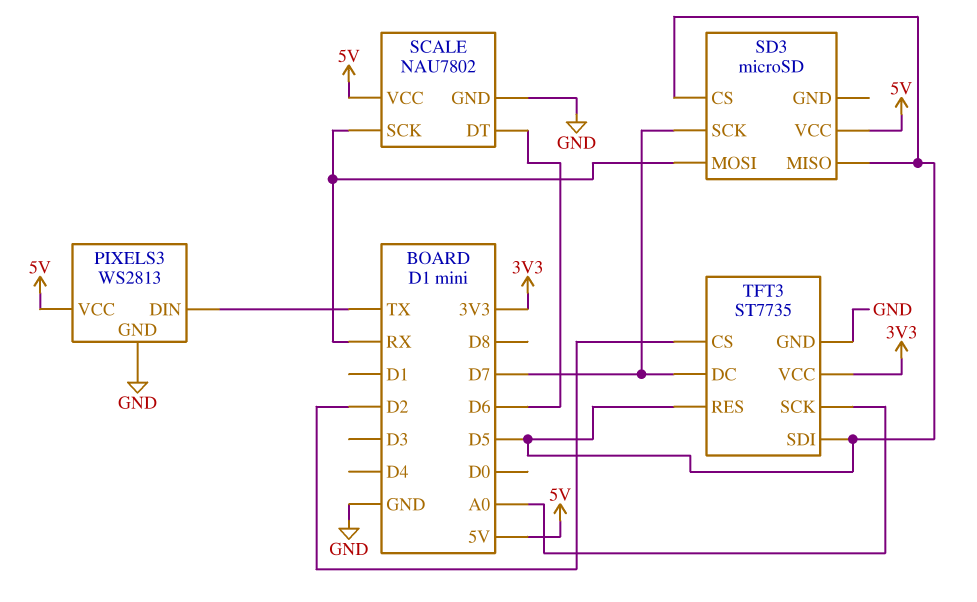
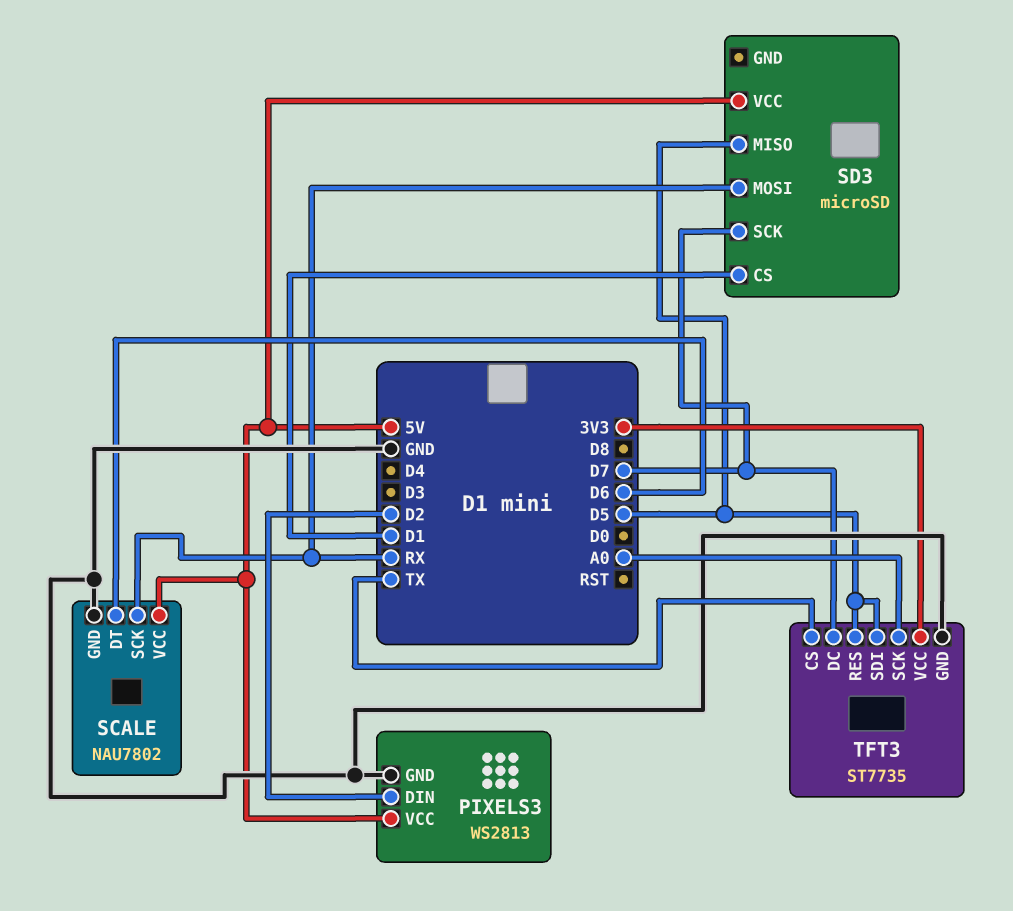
PIXELS3 pin DIN: TX -> D2
SD3 pin CS: D5 -> D1
TFT3 pin CS: D2 -> TX

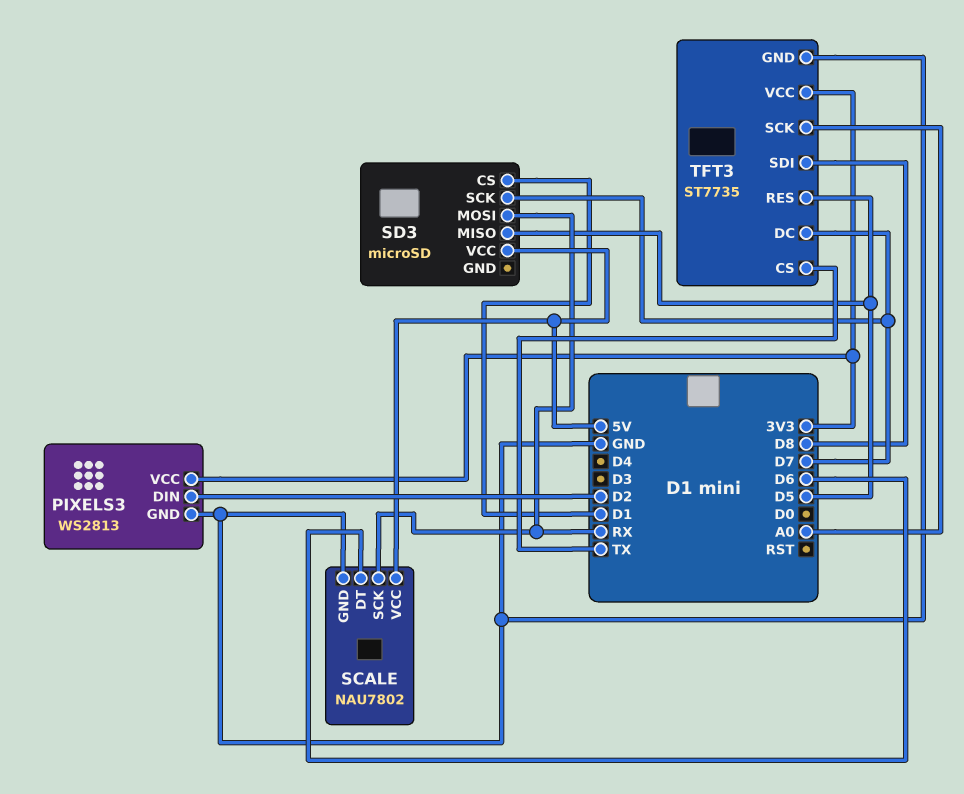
PIXELS3 pin VCC: 5V -> 3V3
TFT3 pin SDI: D5 -> D8

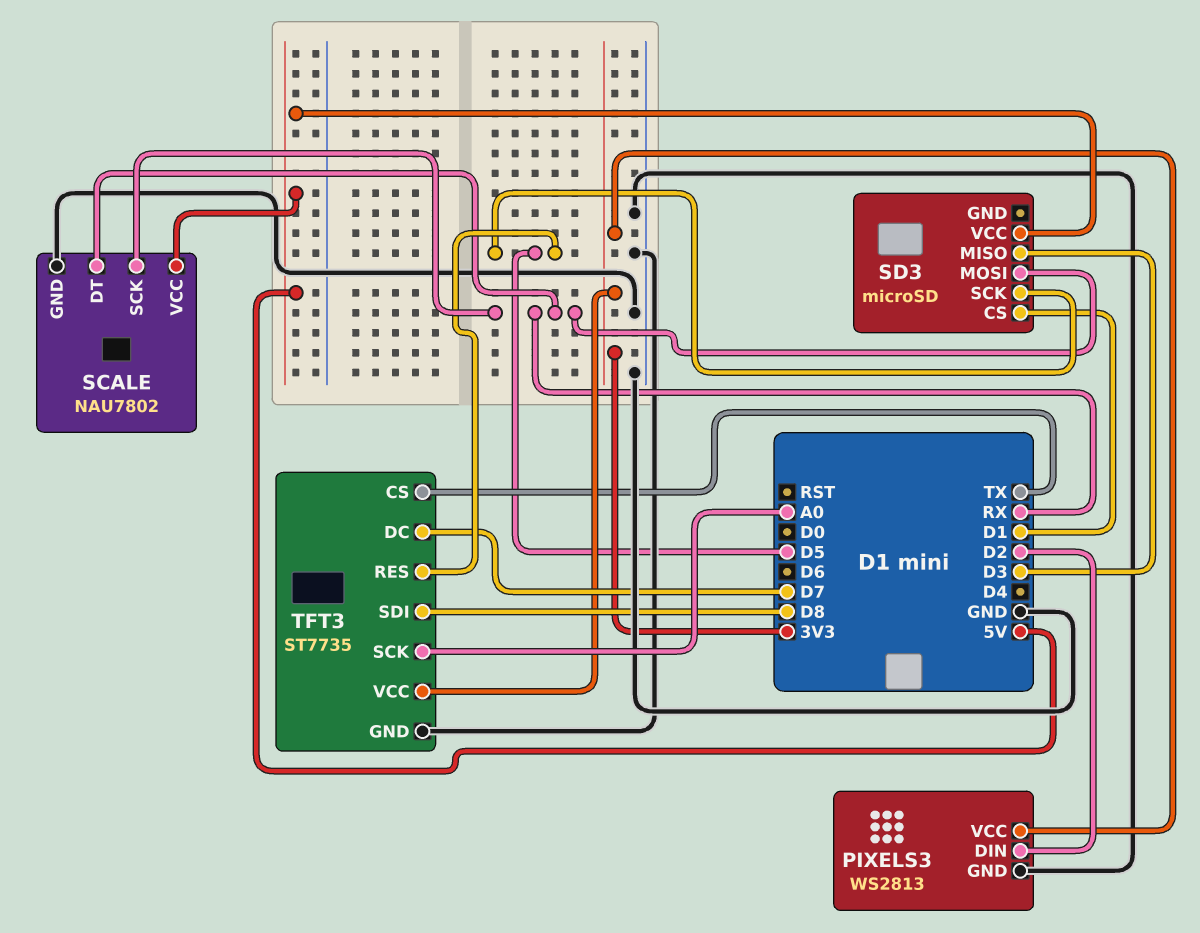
SCALE pin DT: D6 -> RX
SD3 pin MISO: D5 -> D3
SD3 pin SCK: D7 -> D5

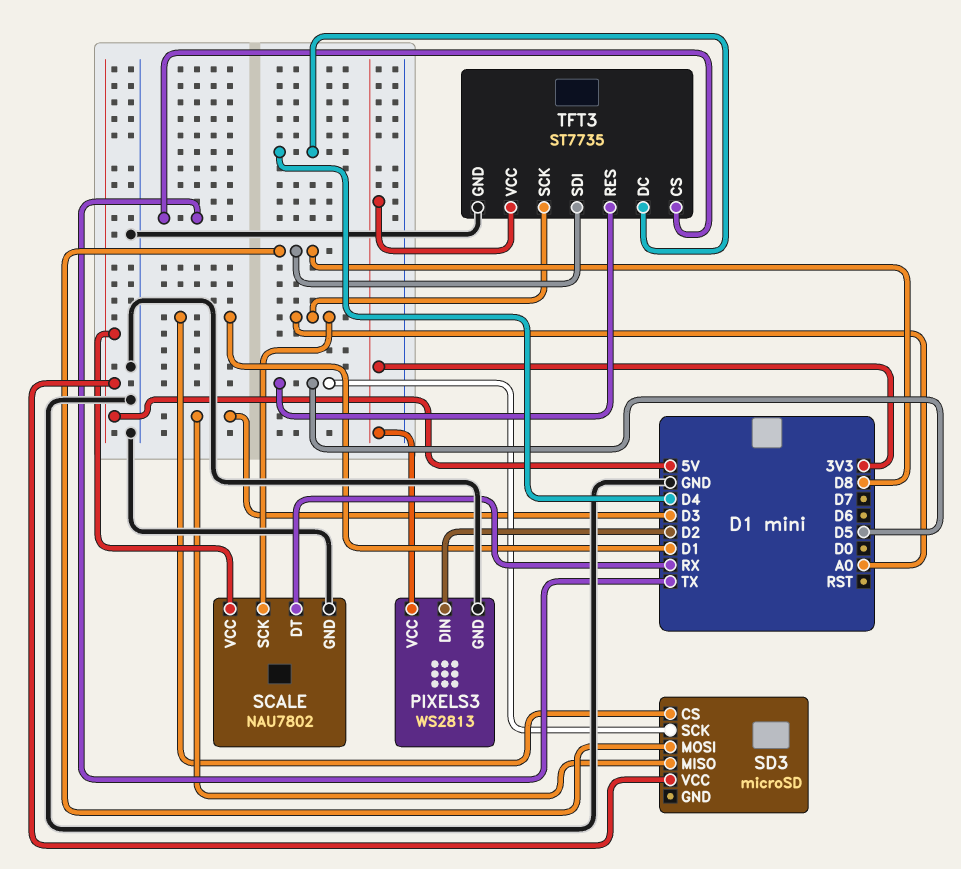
SCALE pin SCK: RX -> A0
SD3 pin MOSI: RX -> D8
TFT3 pin DC: D7 -> D4

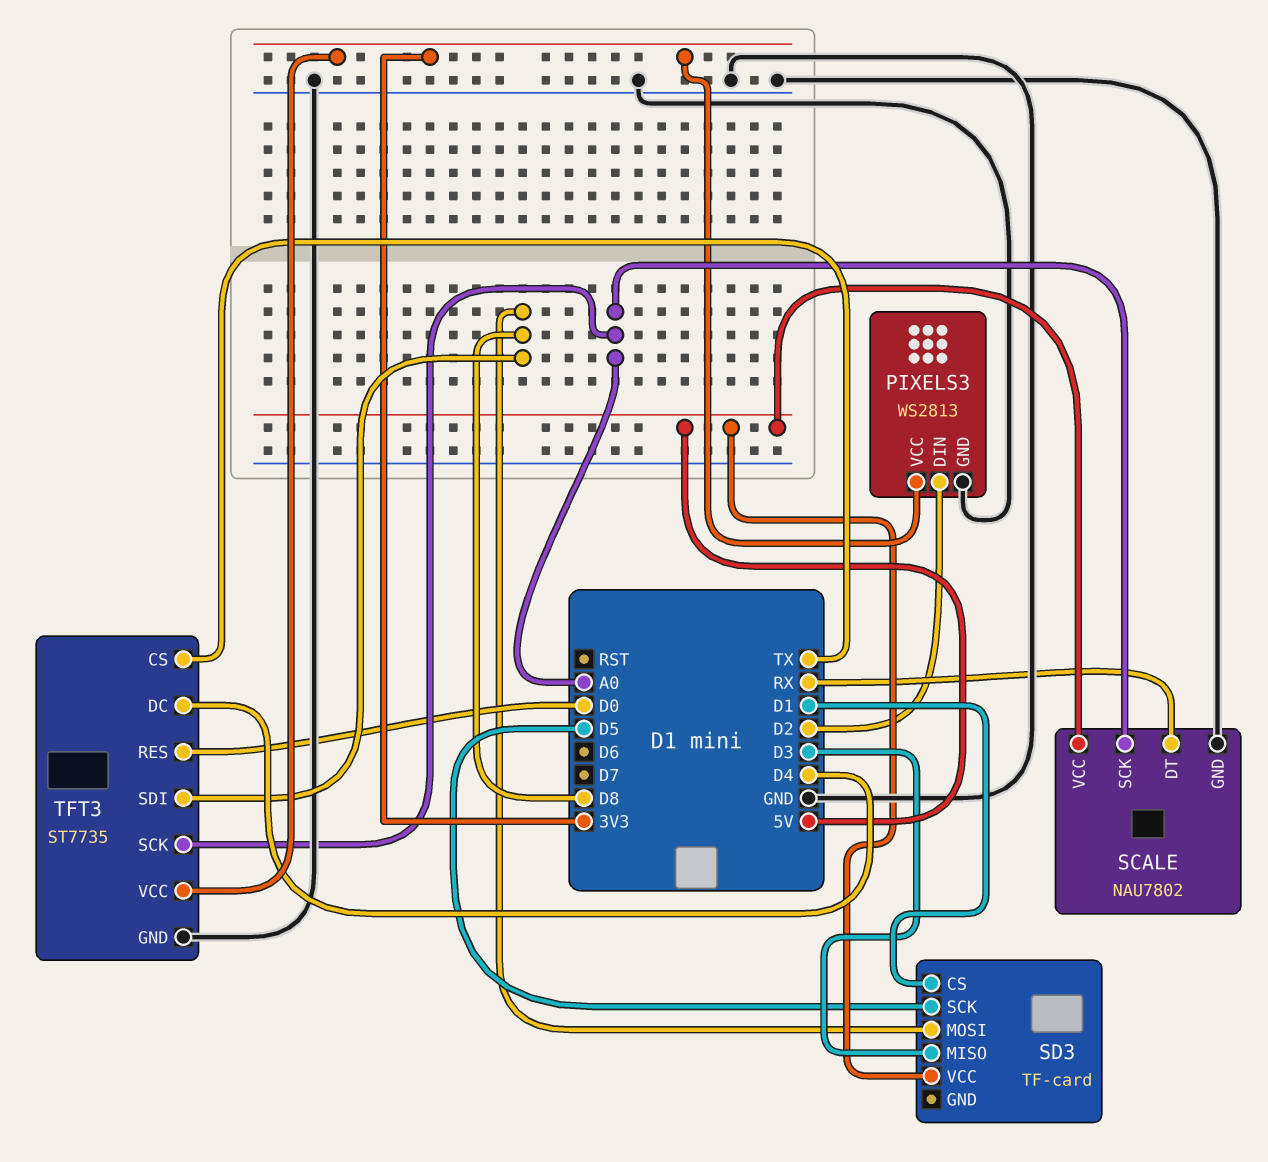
SD3: microSD -> TF-card
TFT3 pin RES: D5 -> D0

